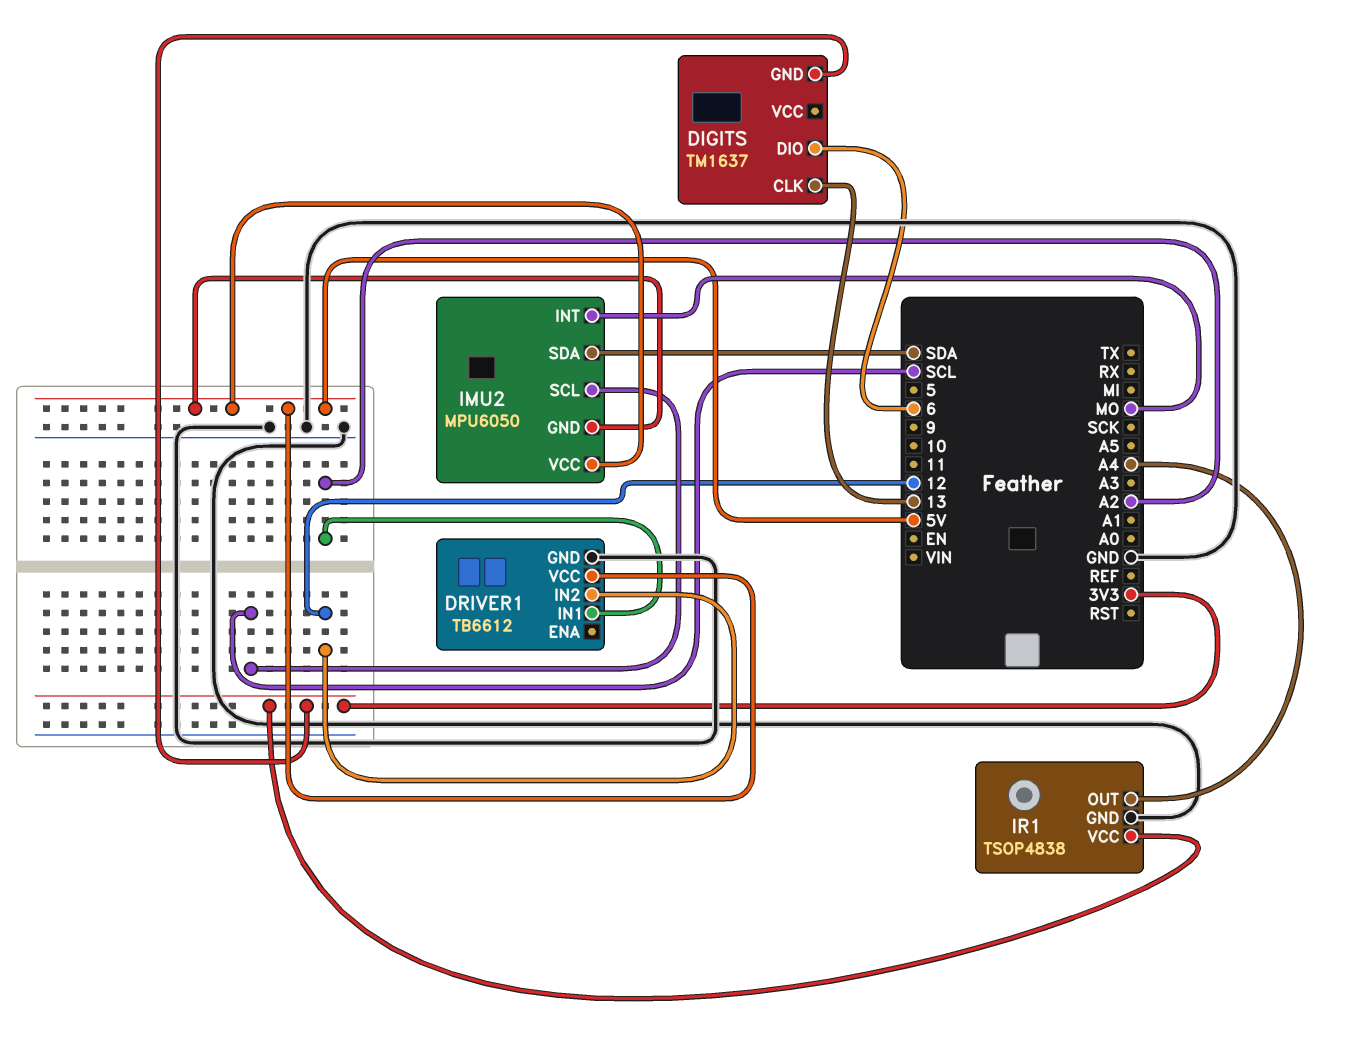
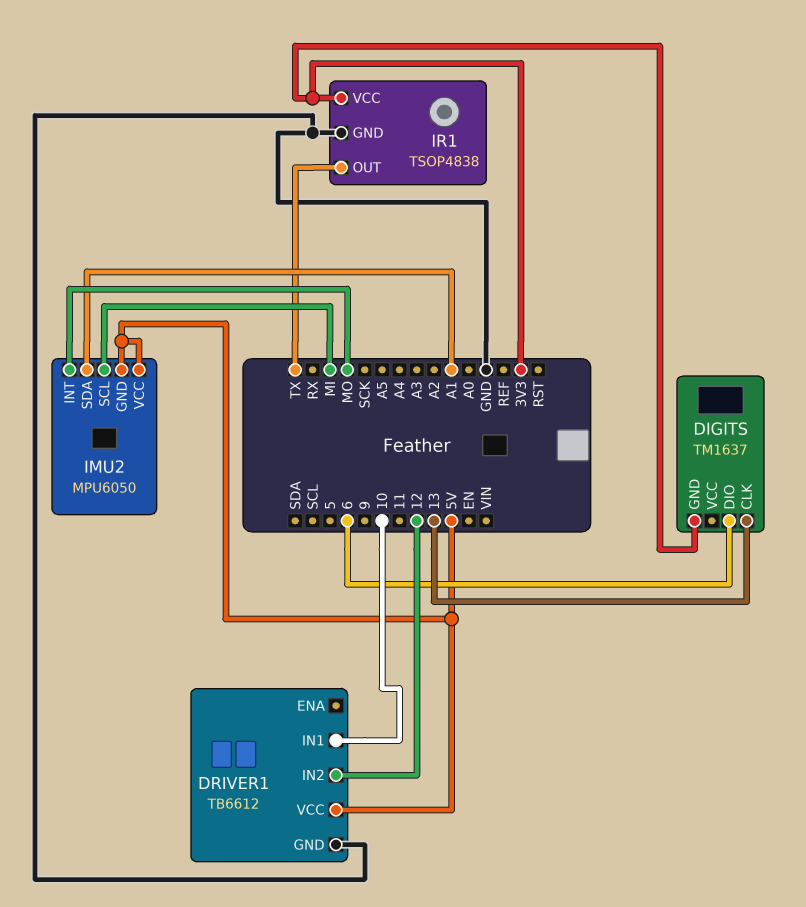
DRIVER1 pin IN1: A2 -> 10
IMU2 pin SCL: SCL -> MI
IMU2 pin SDA: SDA -> A1
IR1 pin OUT: A4 -> TX

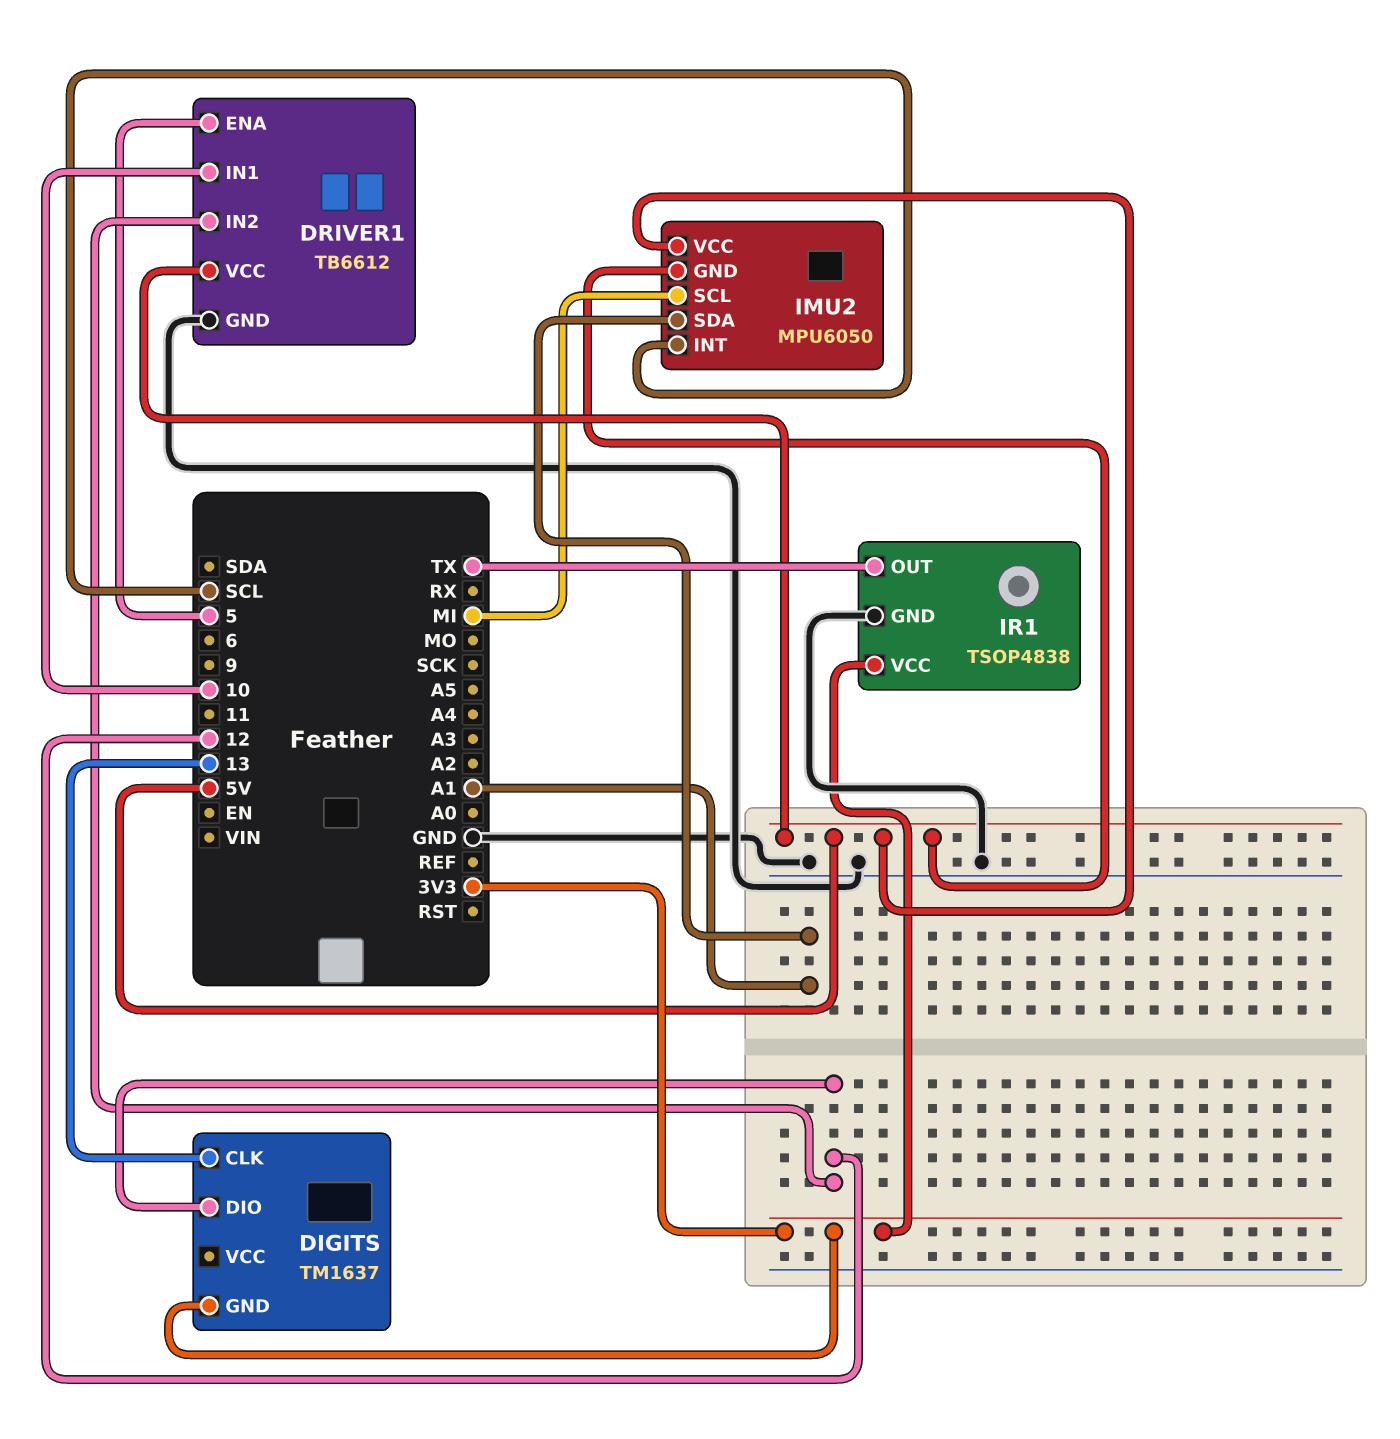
DIGITS pin DIO: 6 -> 12
DRIVER1 pin ENA: none -> 5
IMU2 pin INT: MO -> SCL

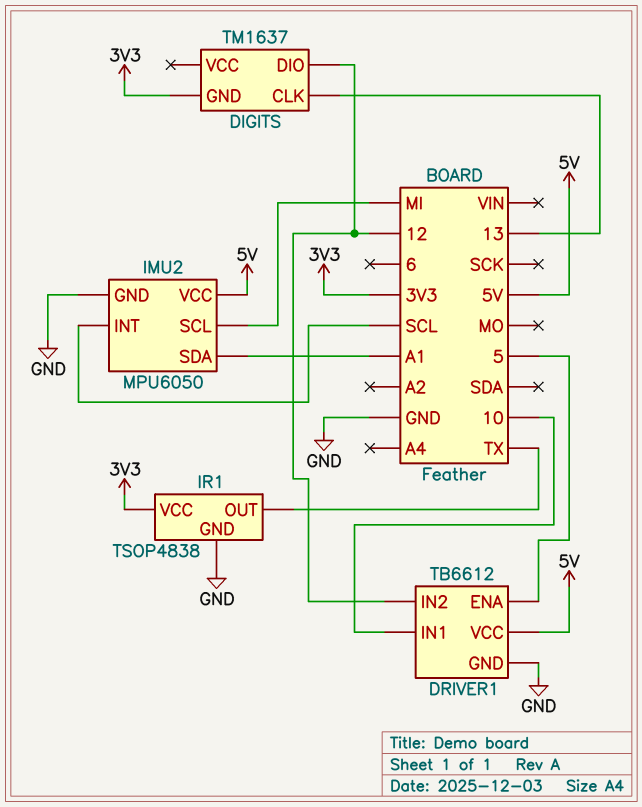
IMU2 pin GND: 5V -> GND

